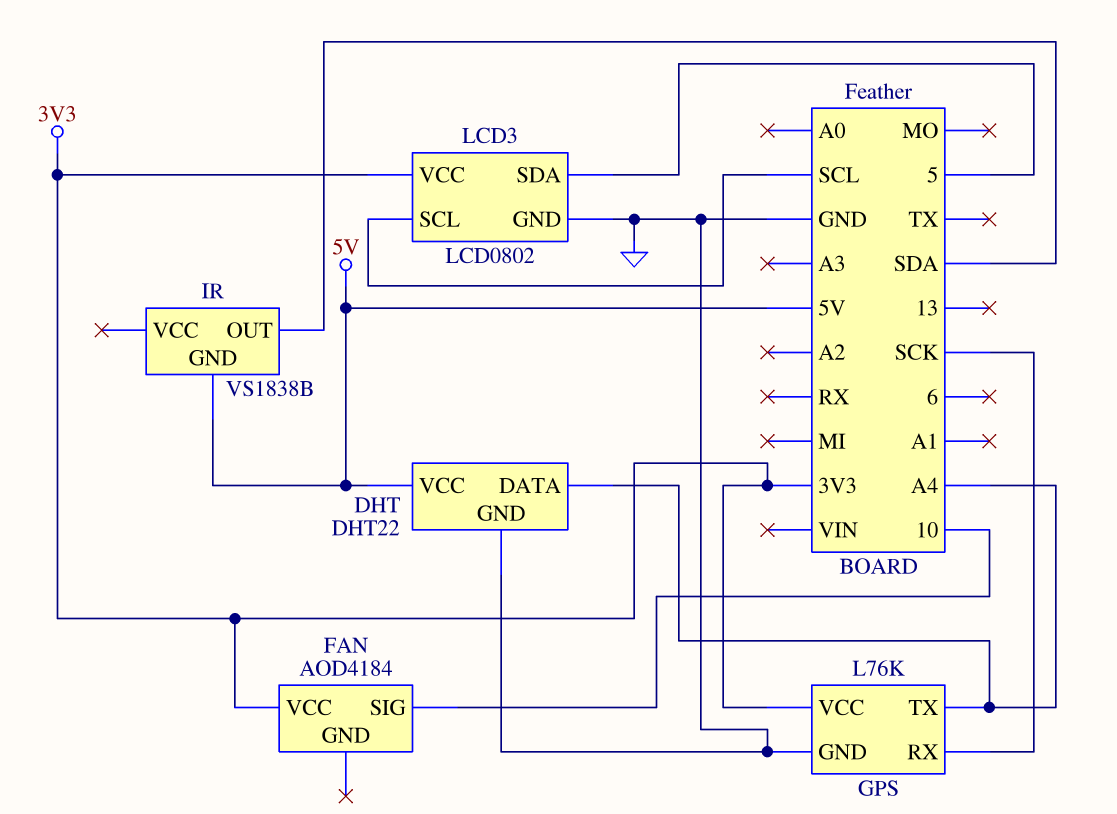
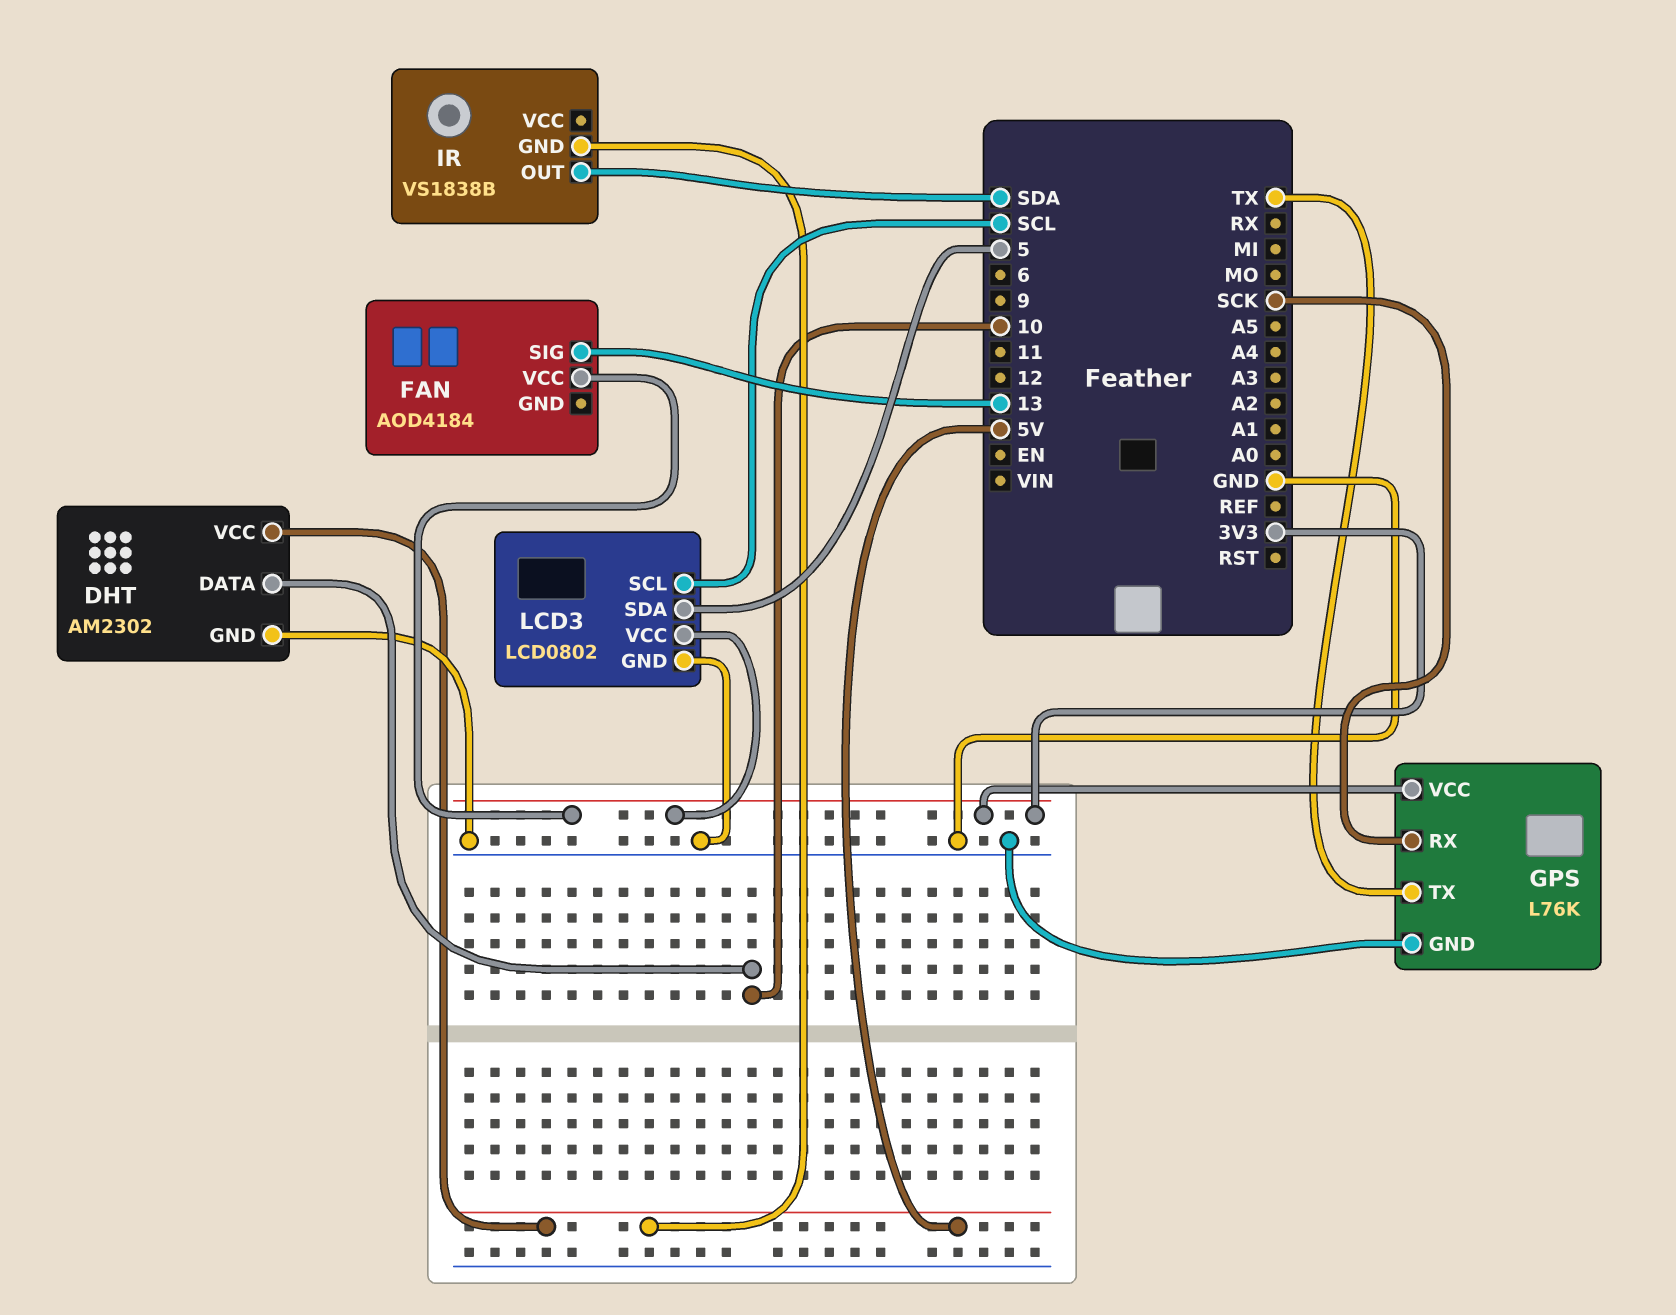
DHT: DHT22 -> AM2302
DHT pin DATA: A4 -> 10
FAN pin SIG: 10 -> 13
GPS pin TX: A4 -> TX

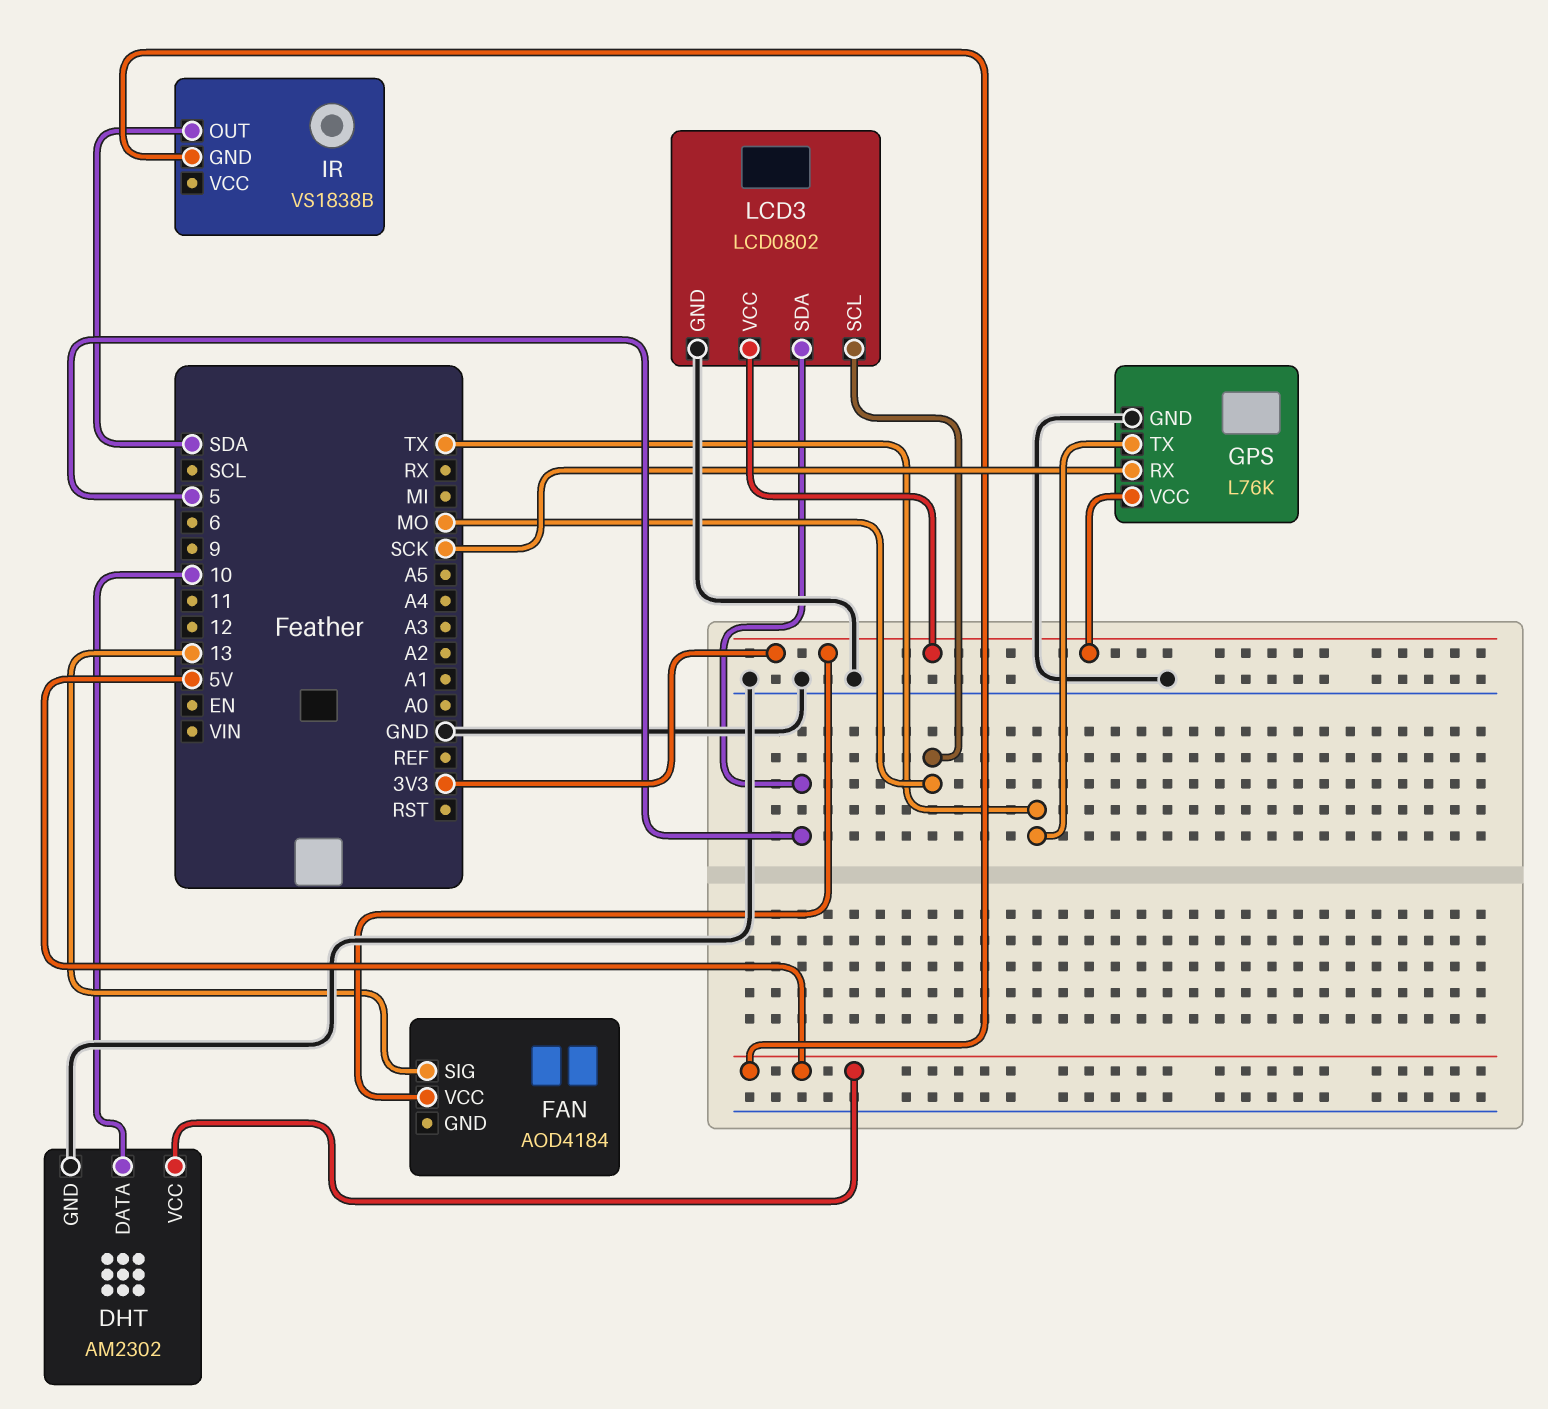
LCD3 pin SCL: SCL -> MO

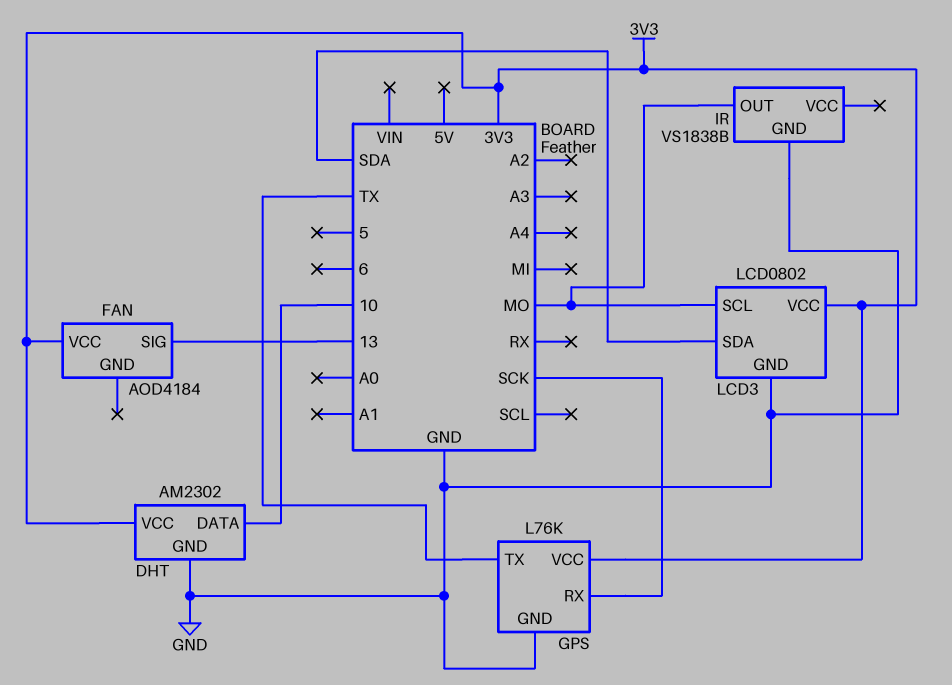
DHT pin VCC: 5V -> 3V3
IR pin GND: 5V -> GND
IR pin OUT: SDA -> MO
LCD3 pin SDA: 5 -> SDA

